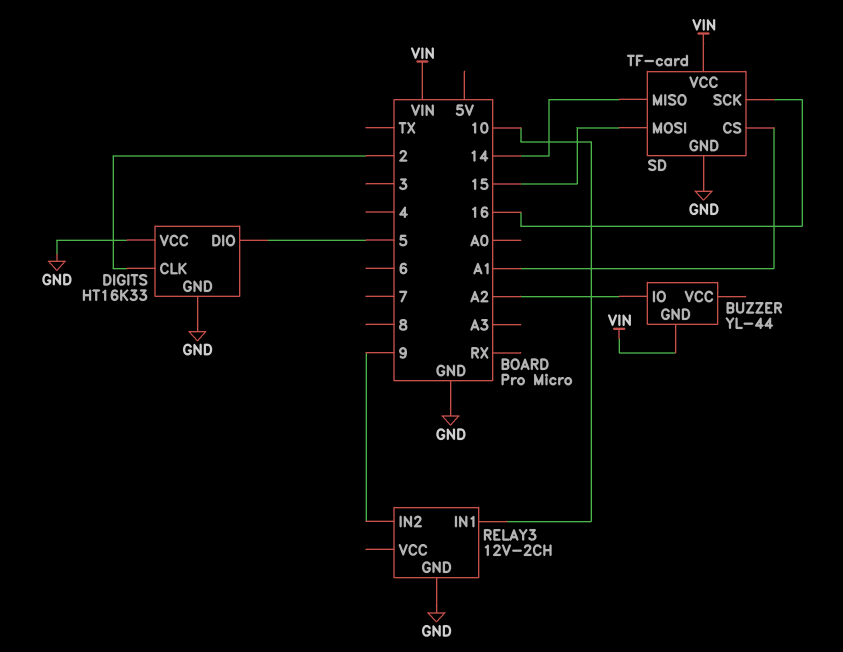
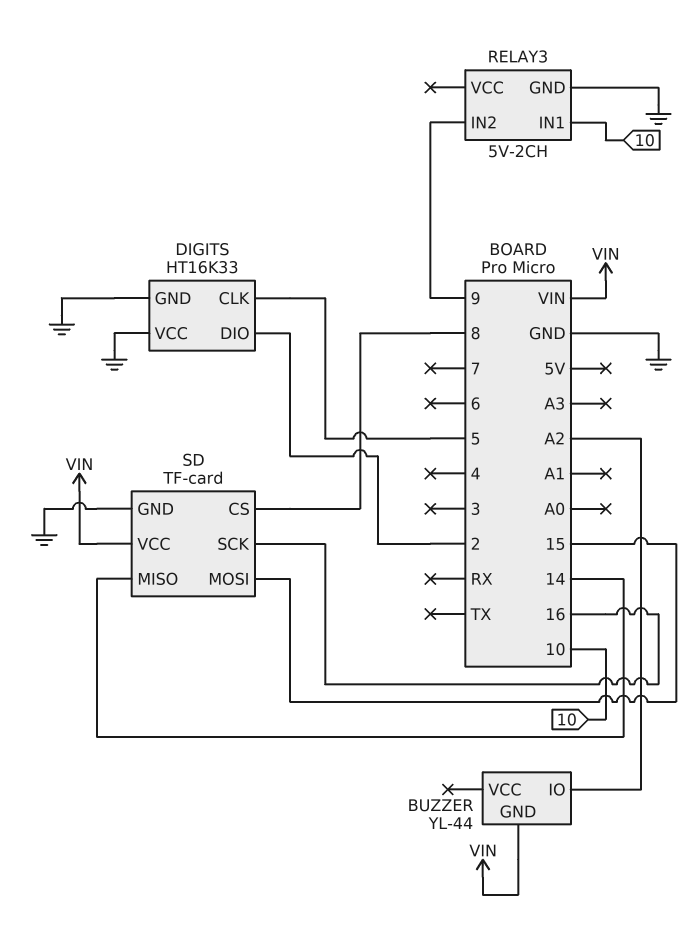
DIGITS pin CLK: 2 -> 5
DIGITS pin DIO: 5 -> 2
RELAY3: 12V-2CH -> 5V-2CH
SD pin CS: A1 -> 8

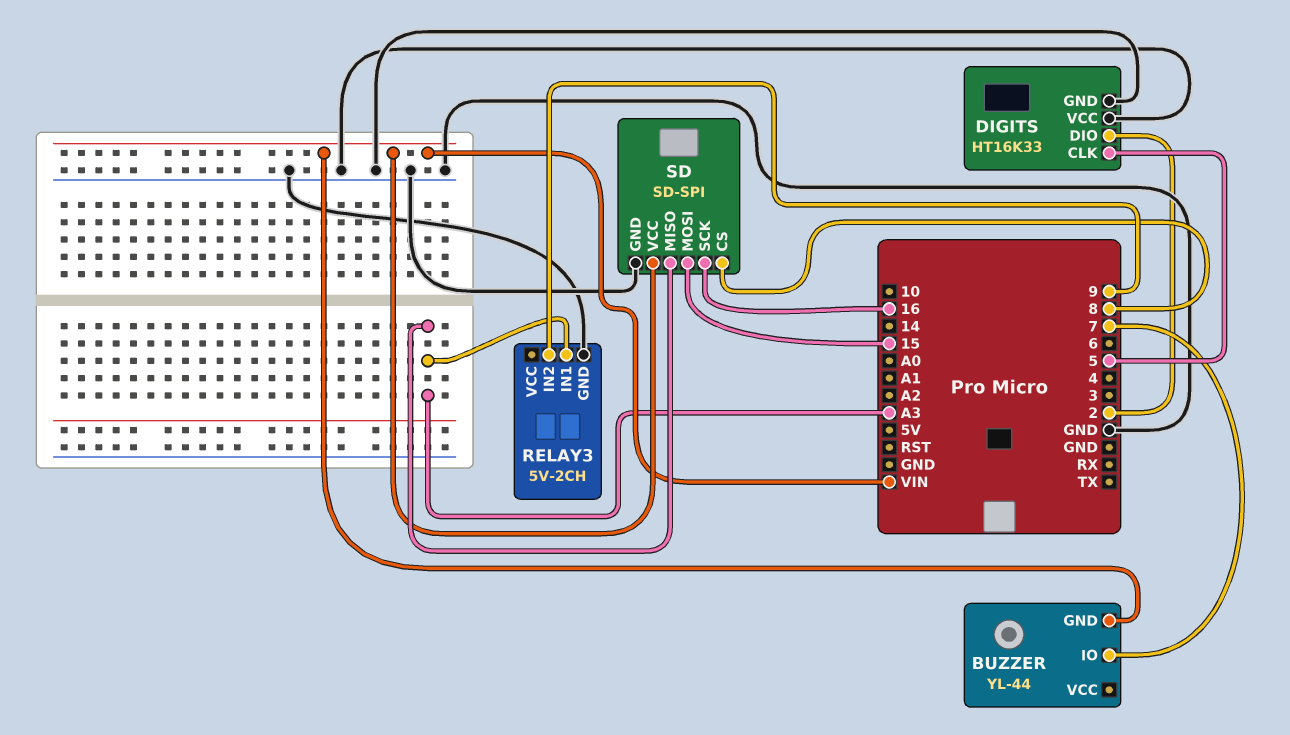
BUZZER pin IO: A2 -> 7
RELAY3 pin IN1: 10 -> A3
SD: TF-card -> SD-SPI
SD pin MISO: 14 -> A3

